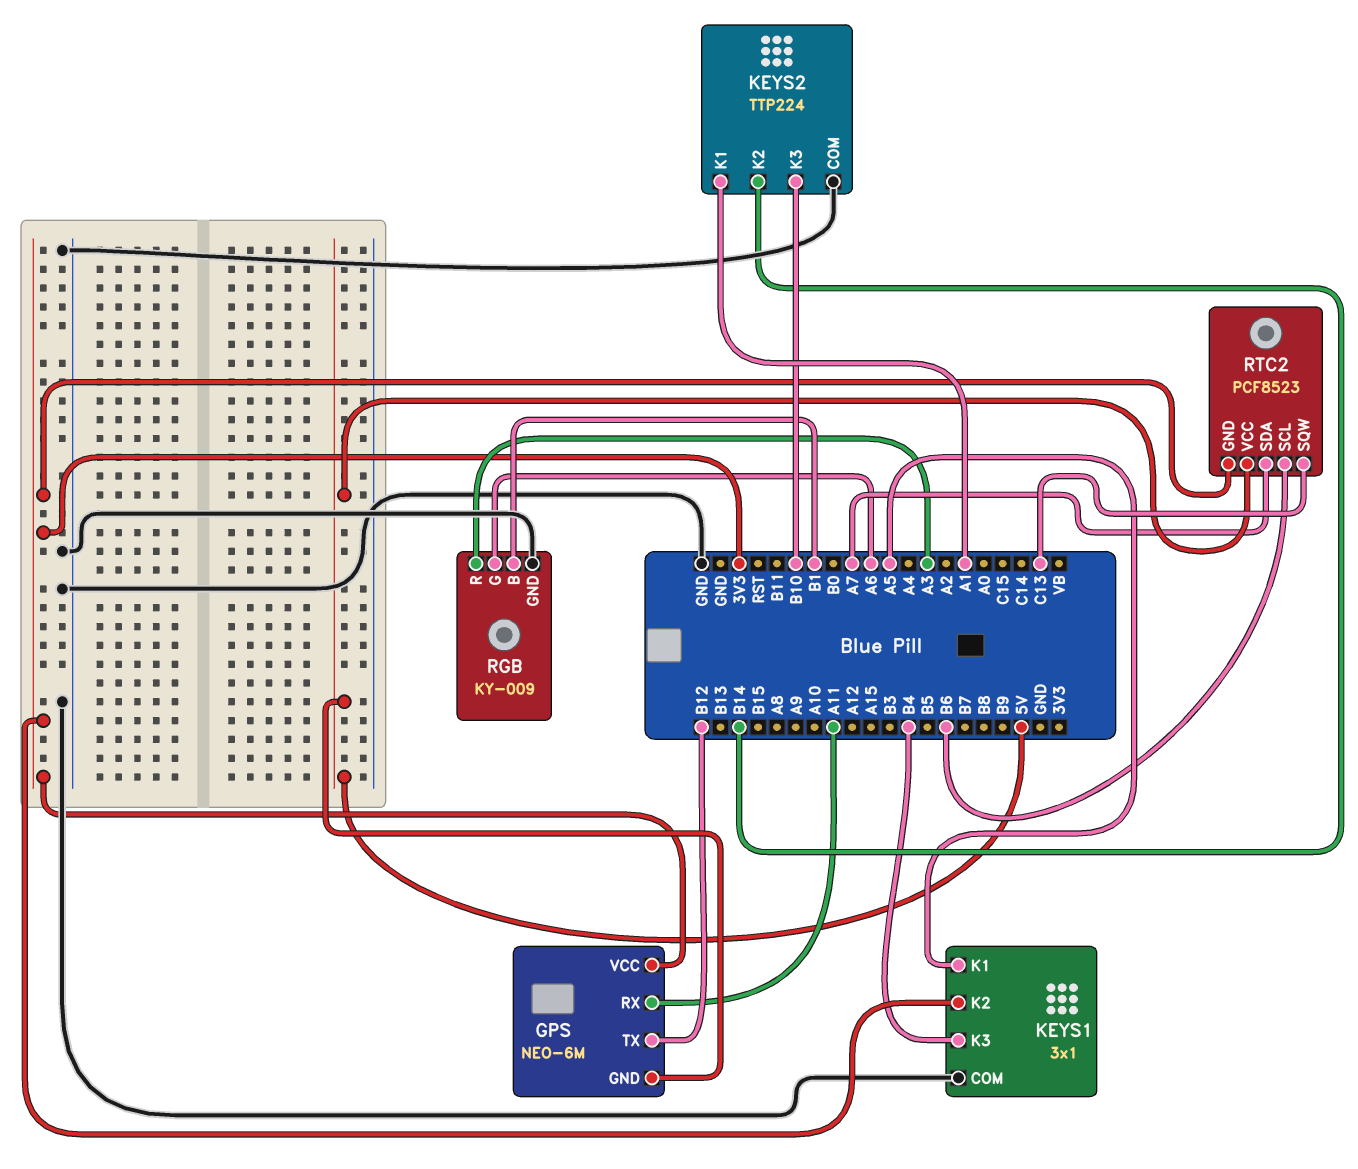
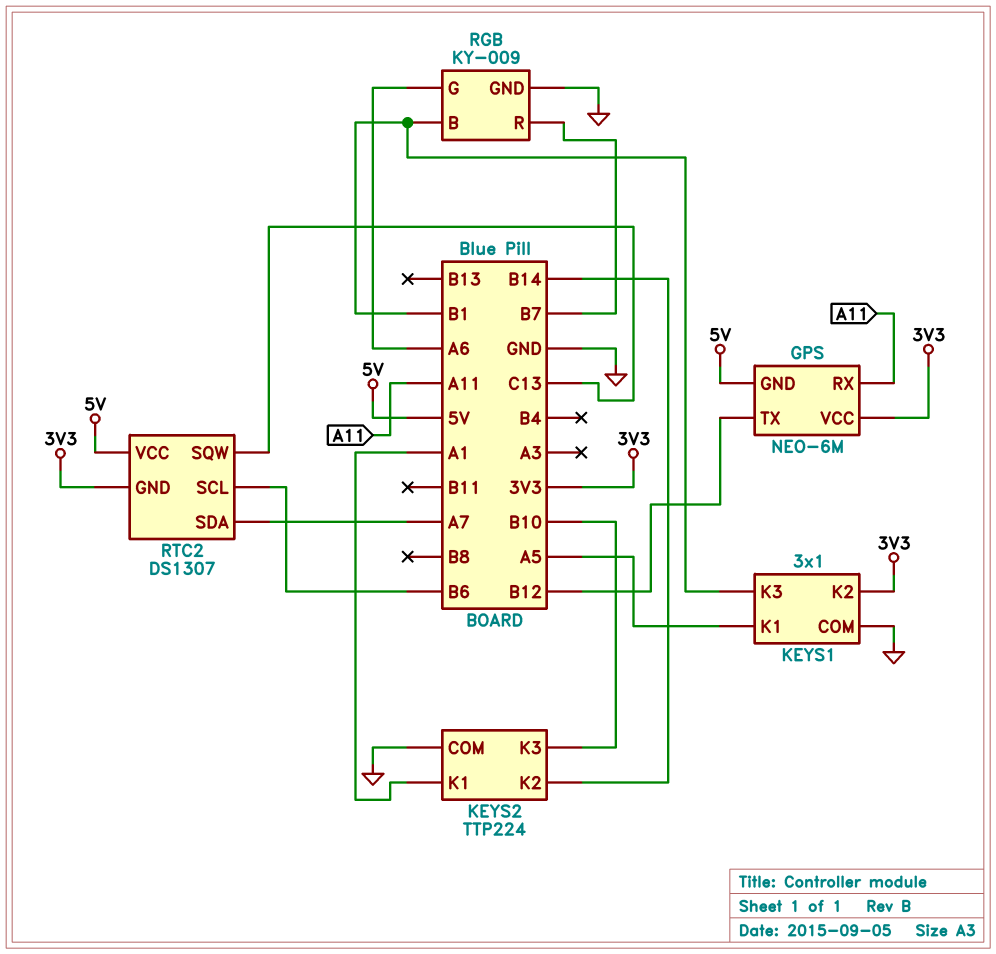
KEYS1 pin K3: B4 -> B1
RGB pin R: A3 -> B7
RTC2: PCF8523 -> DS1307

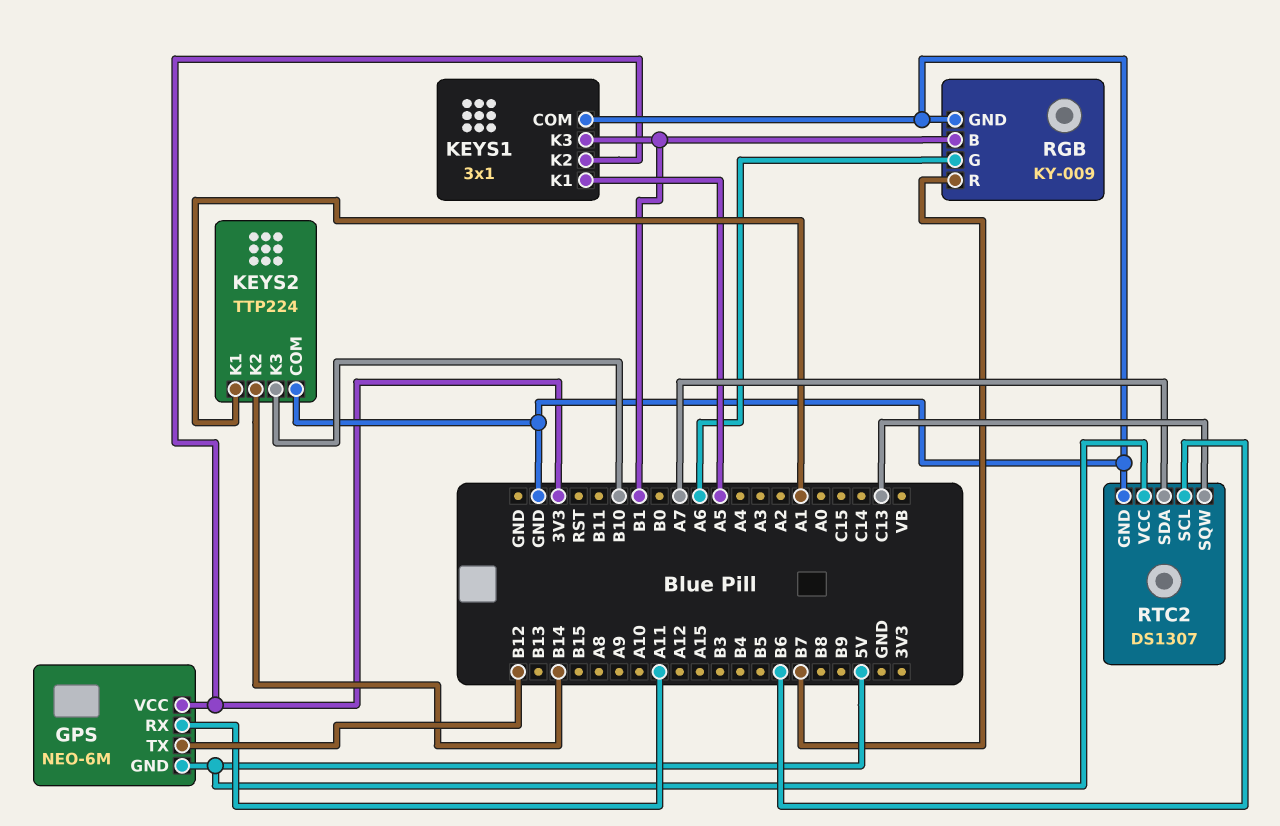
RTC2 pin GND: 3V3 -> GND

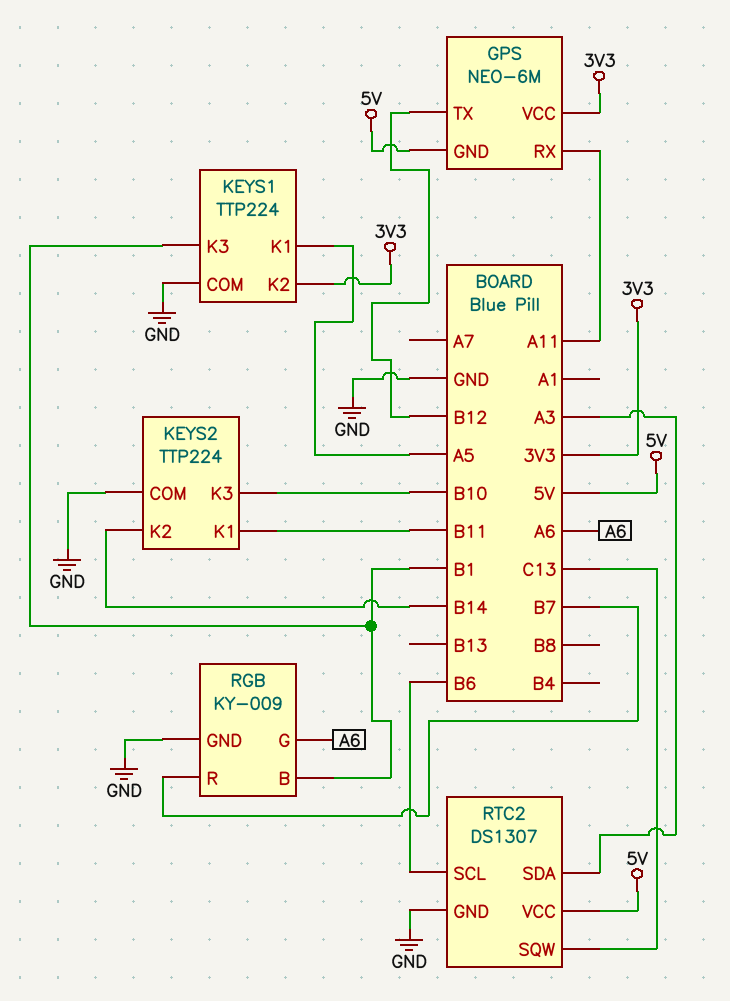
KEYS1: 3x1 -> TTP224
KEYS2 pin K1: A1 -> B11
RTC2 pin SDA: A7 -> A3

